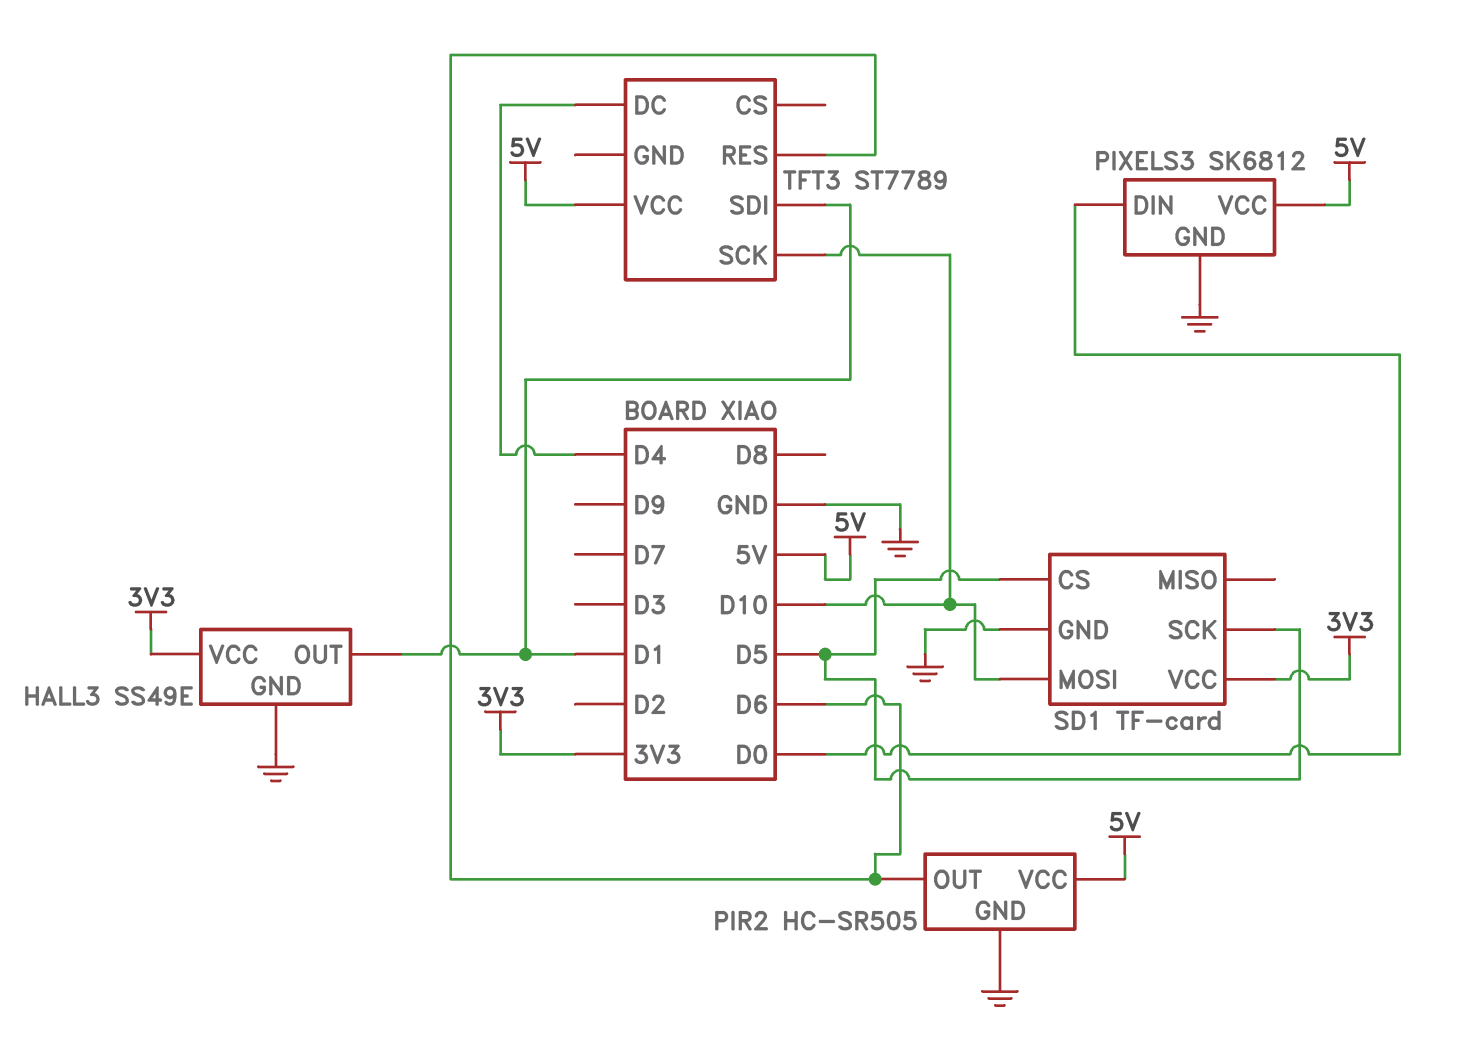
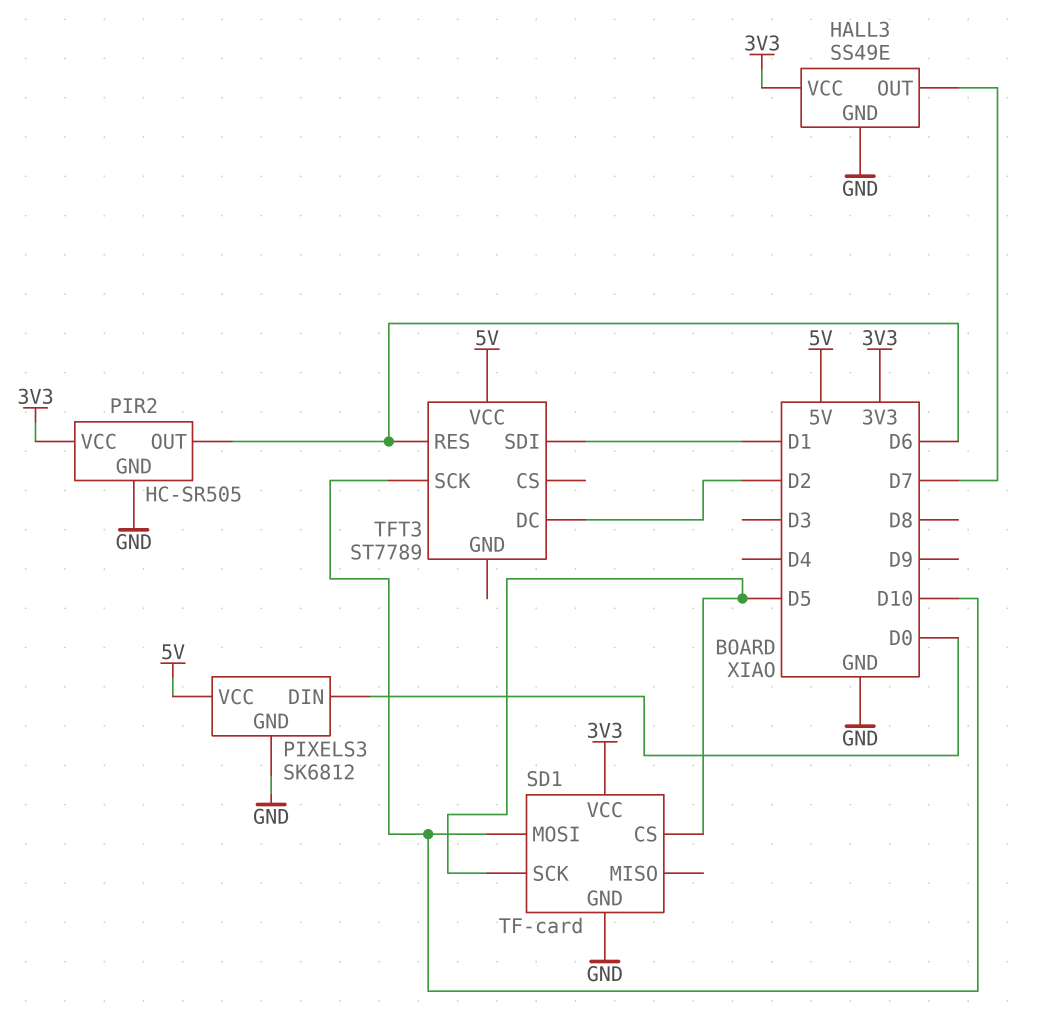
HALL3 pin OUT: D1 -> D7
PIR2 pin VCC: 5V -> 3V3
TFT3 pin DC: D4 -> D2

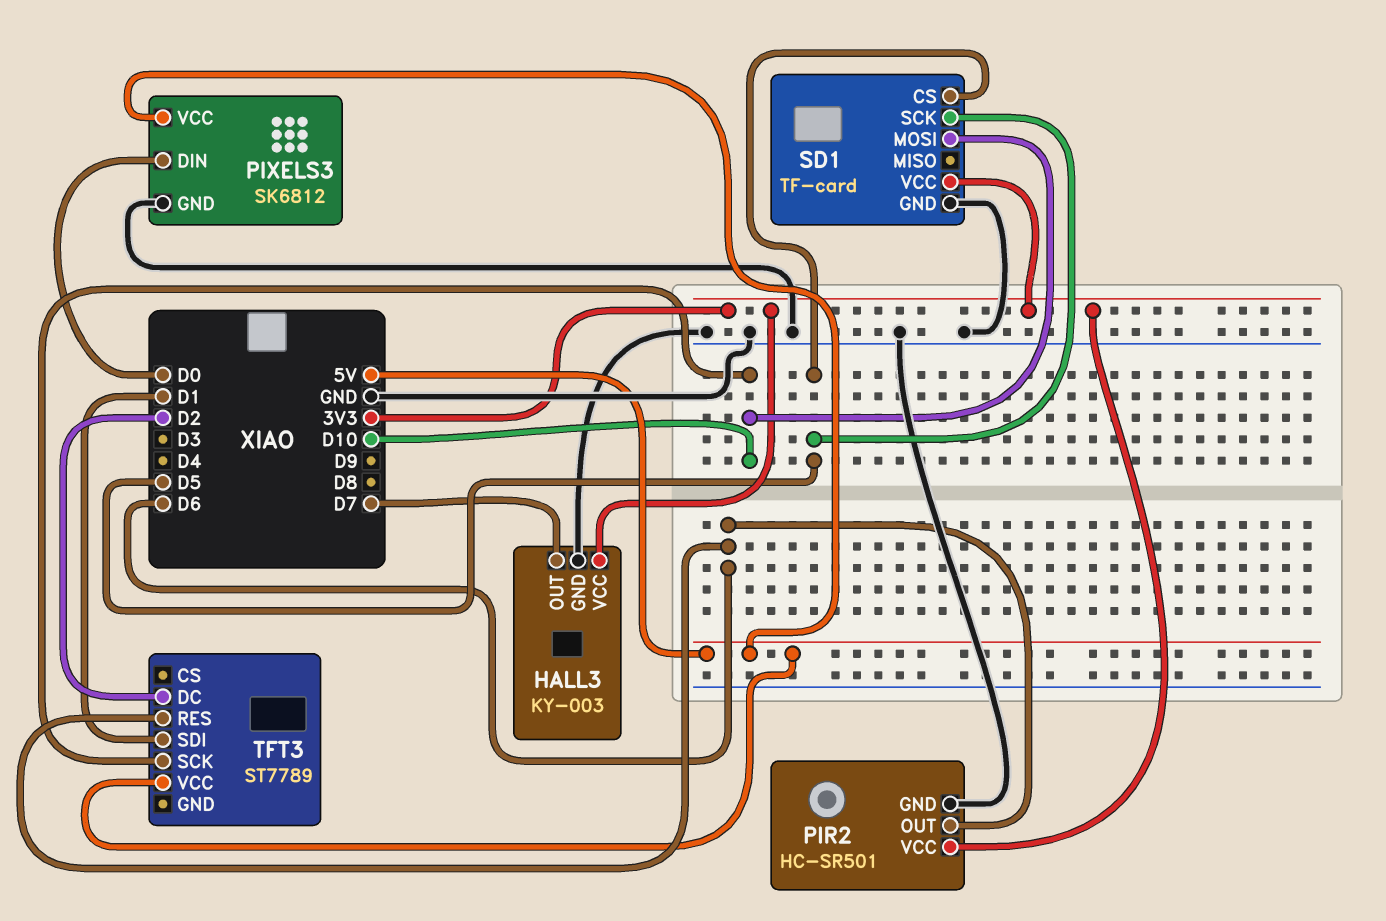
HALL3: SS49E -> KY-003
PIR2: HC-SR505 -> HC-SR501

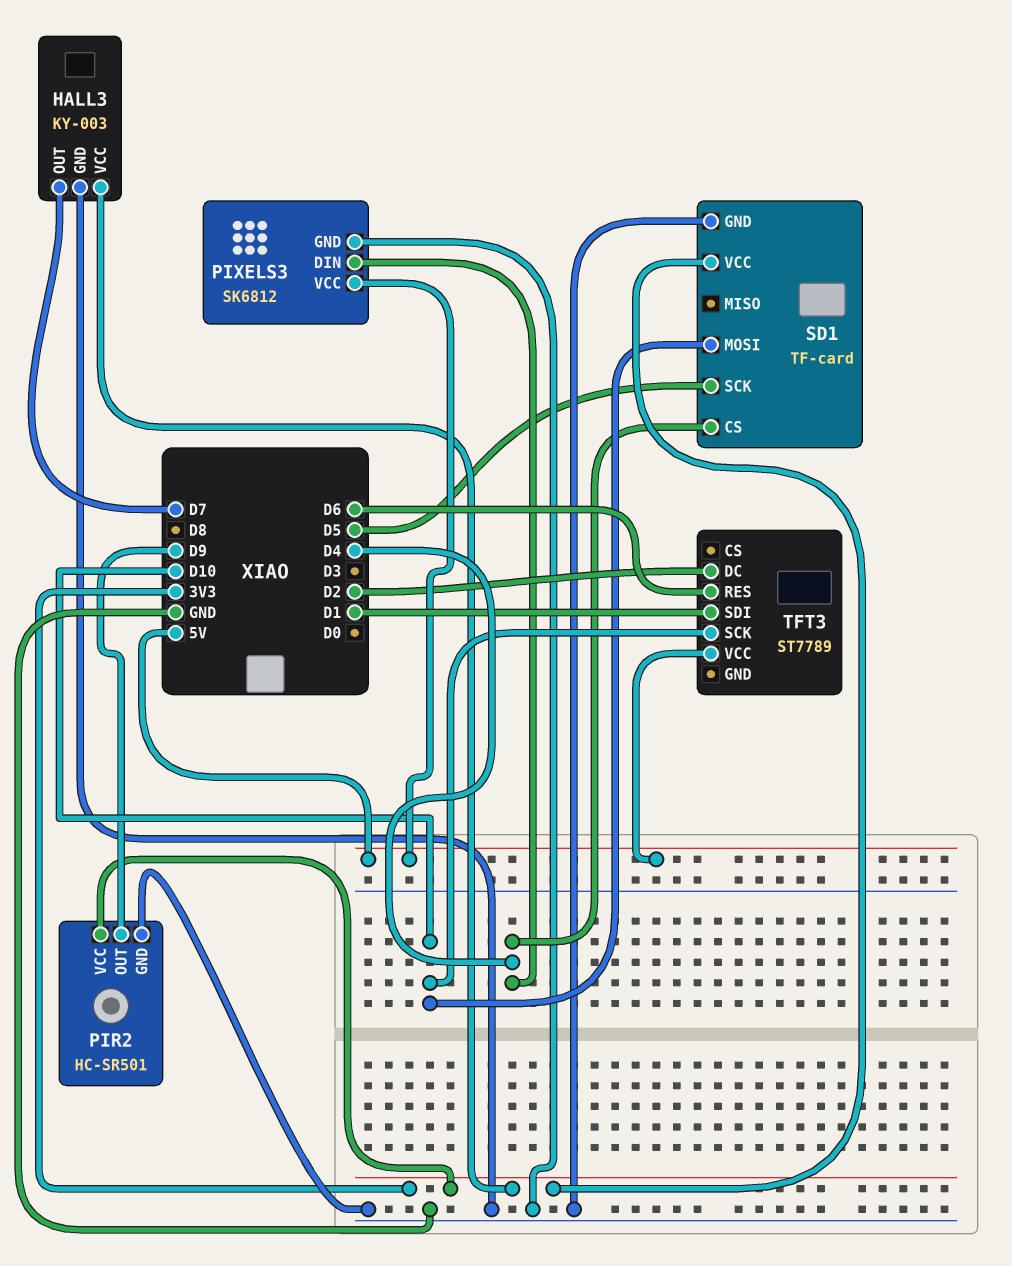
PIR2 pin OUT: D6 -> D9
PIXELS3 pin DIN: D0 -> D4
SD1 pin CS: D5 -> D4

